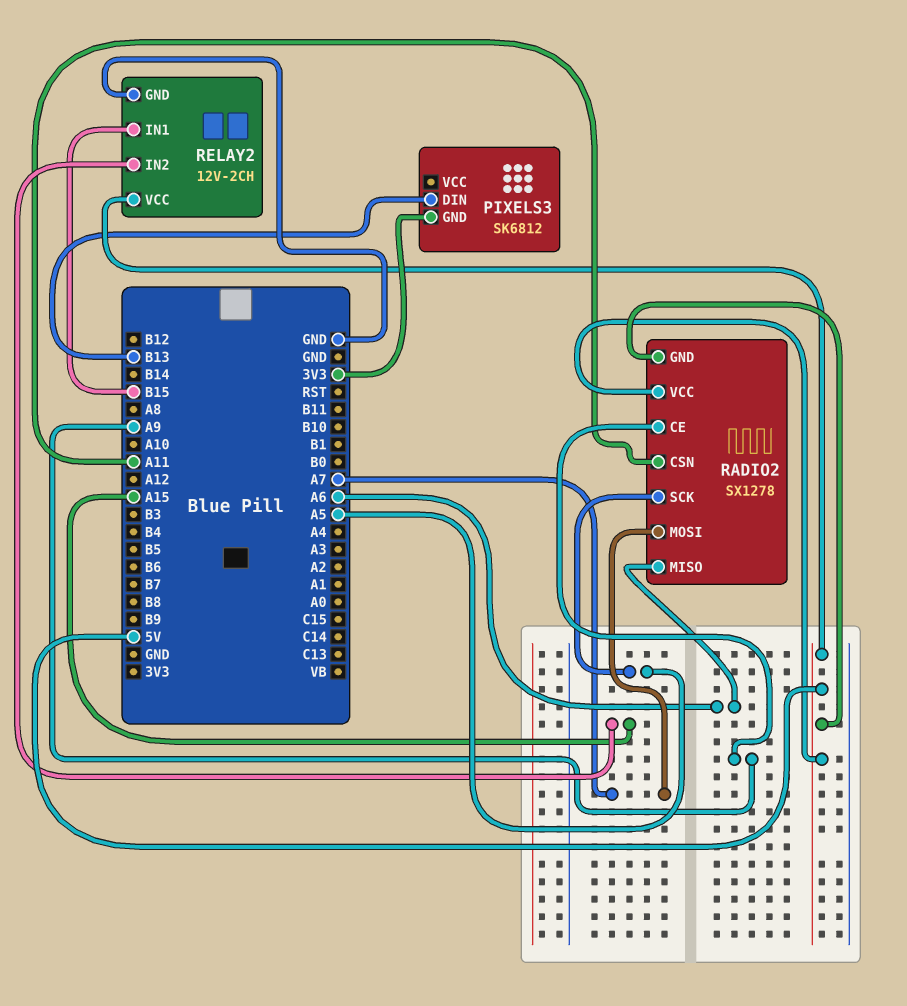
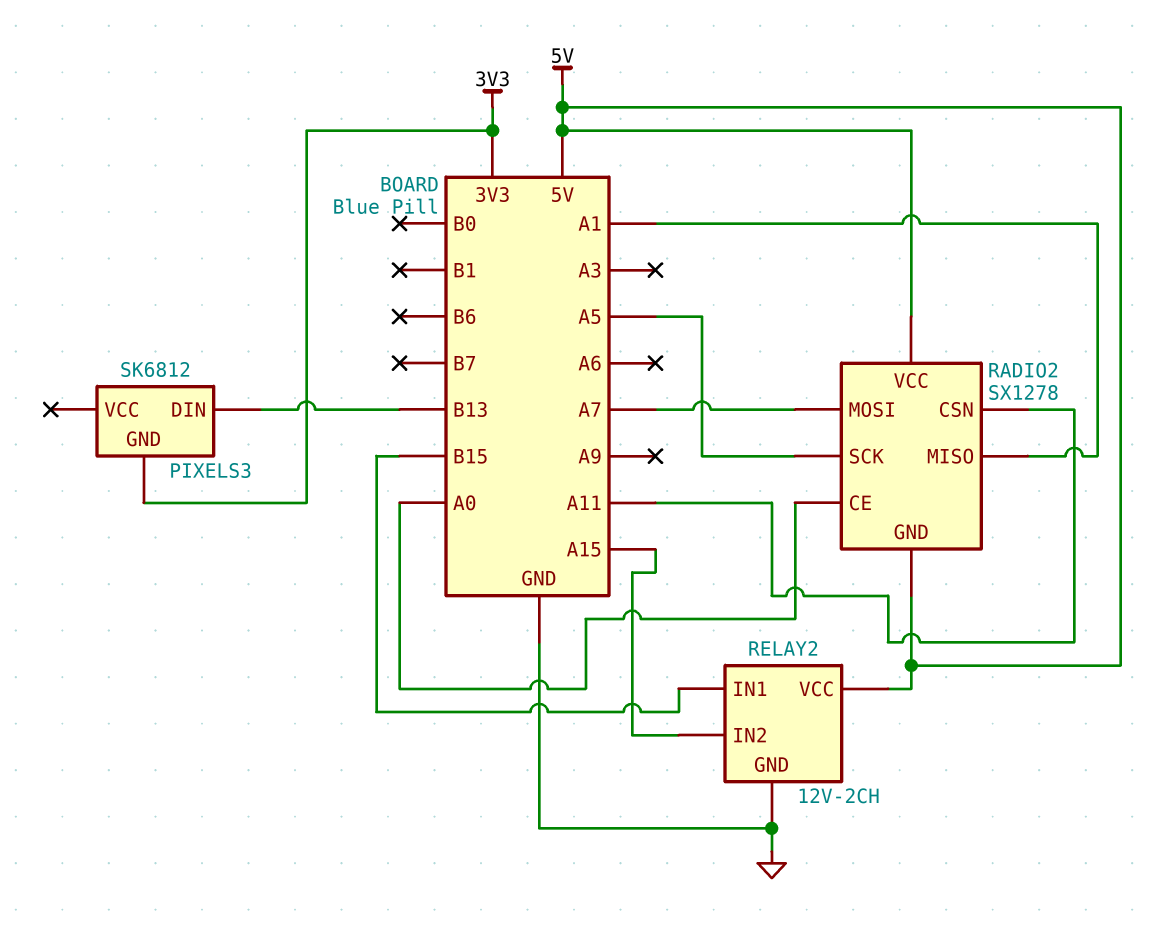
RADIO2 pin CE: A9 -> A0
RADIO2 pin MISO: A6 -> A1

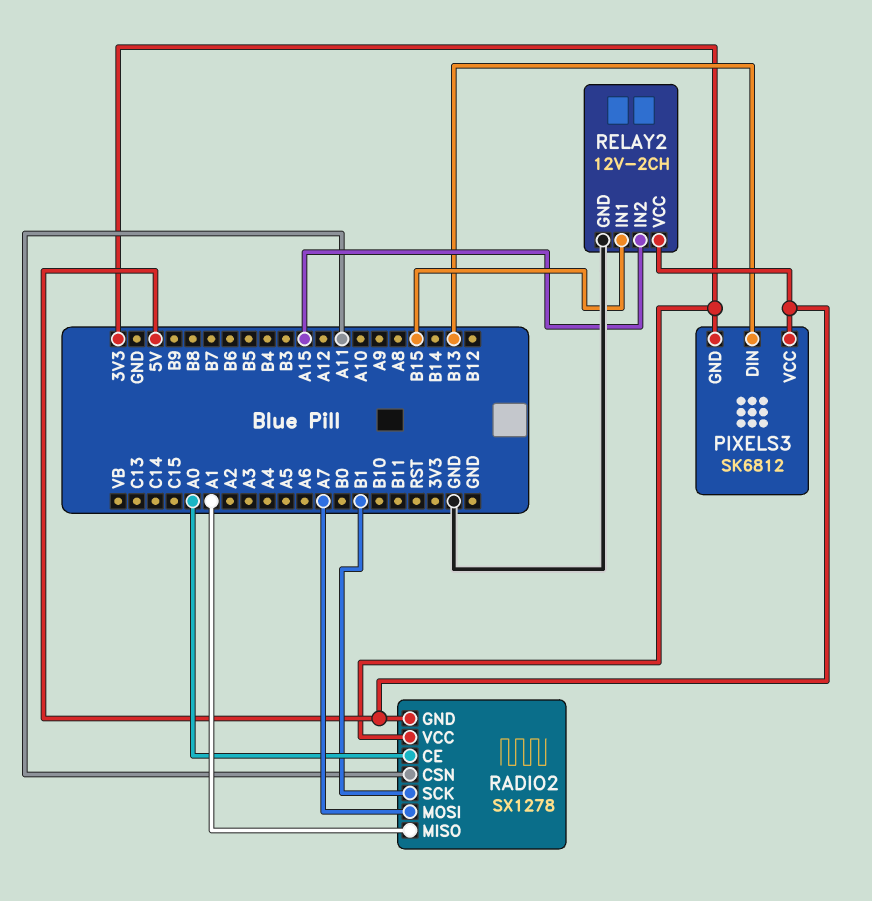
PIXELS3 pin VCC: none -> 5V
RADIO2 pin SCK: A5 -> B1
RADIO2 pin VCC: 5V -> 3V3

